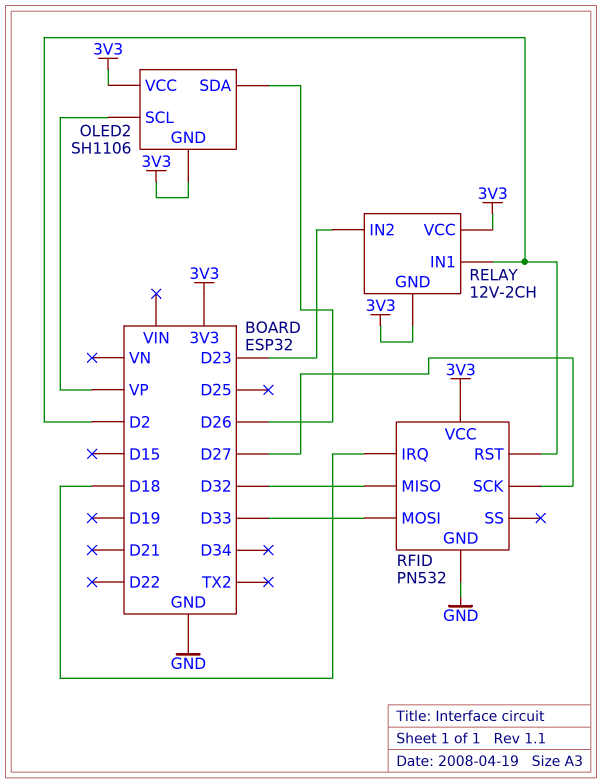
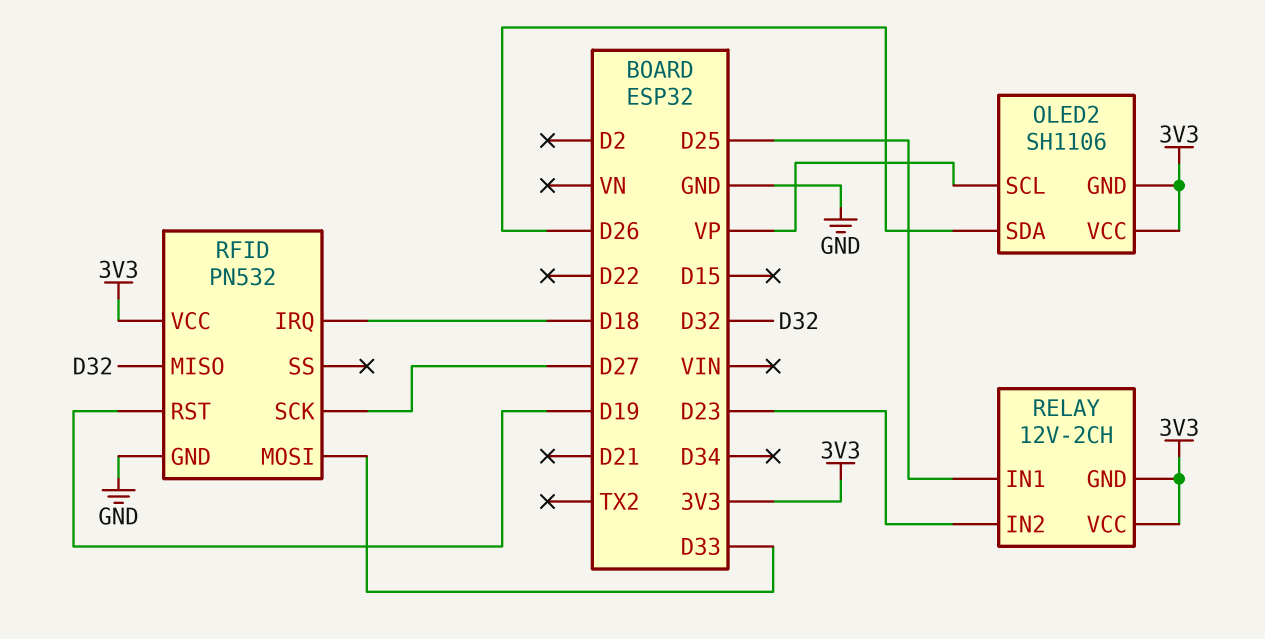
RELAY pin IN1: D2 -> D25
RFID pin RST: D2 -> D19

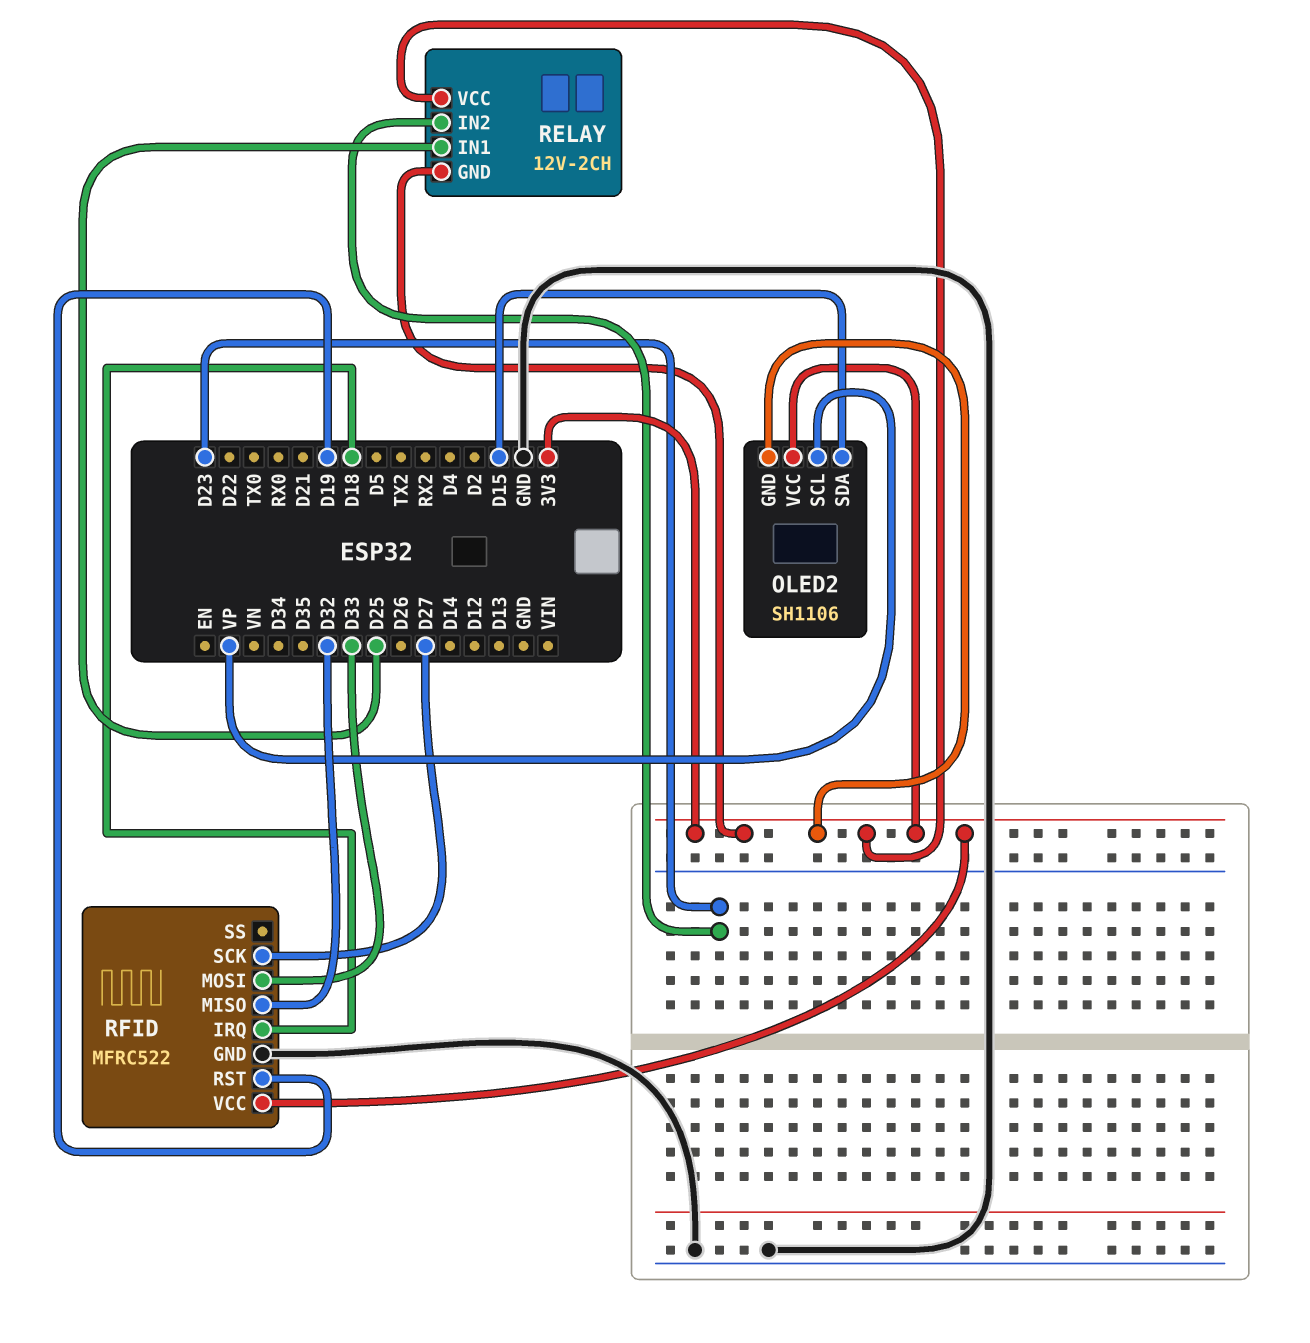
OLED2 pin SDA: D26 -> D15
RFID: PN532 -> MFRC522

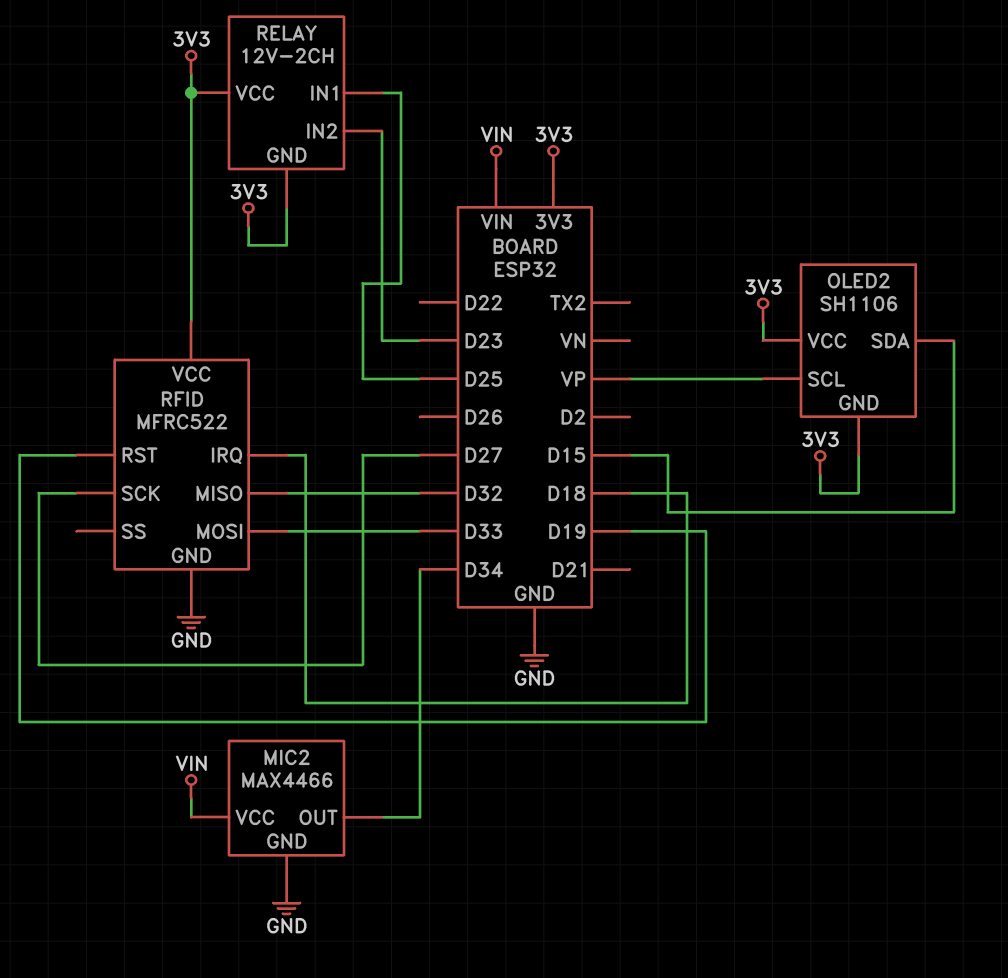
MIC2: none -> MAX4466
MIC2 pin GND: none -> GND
MIC2 pin OUT: none -> D34
MIC2 pin VCC: none -> VIN

